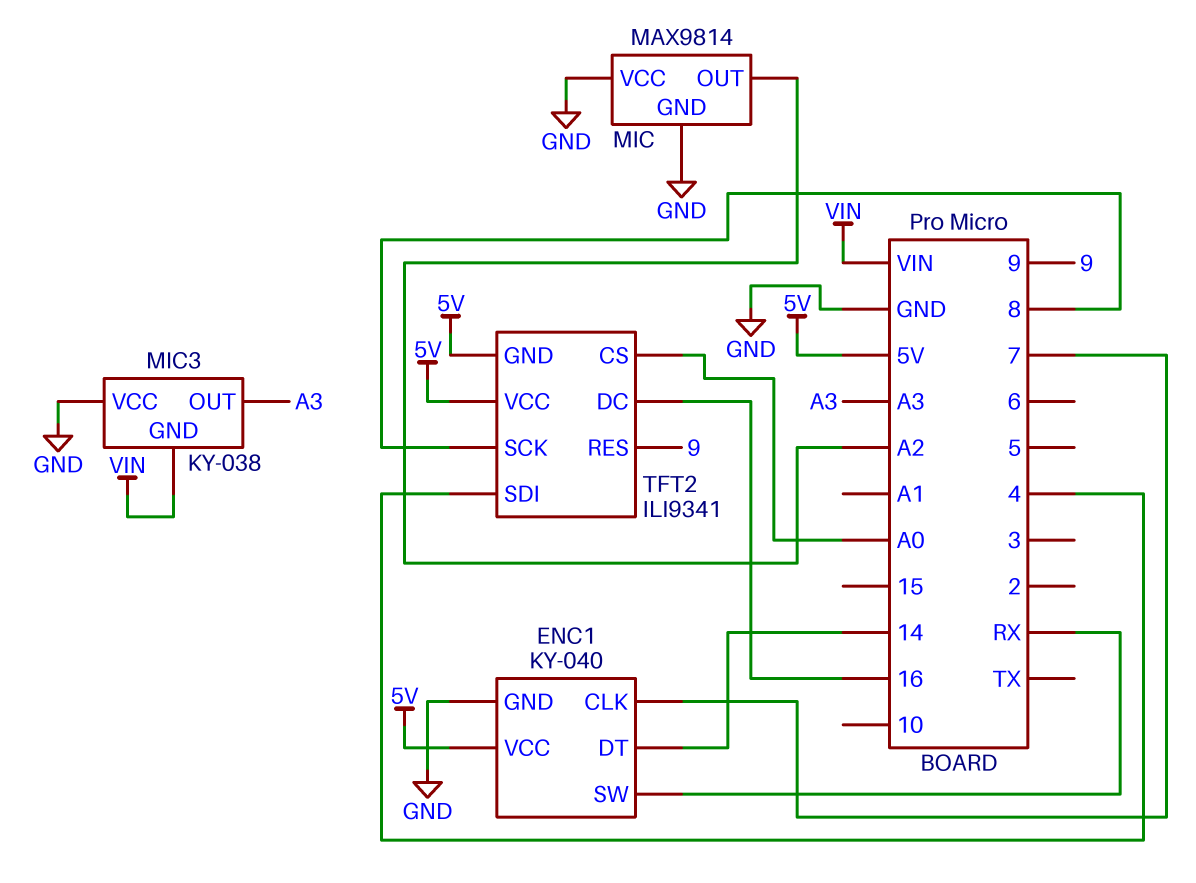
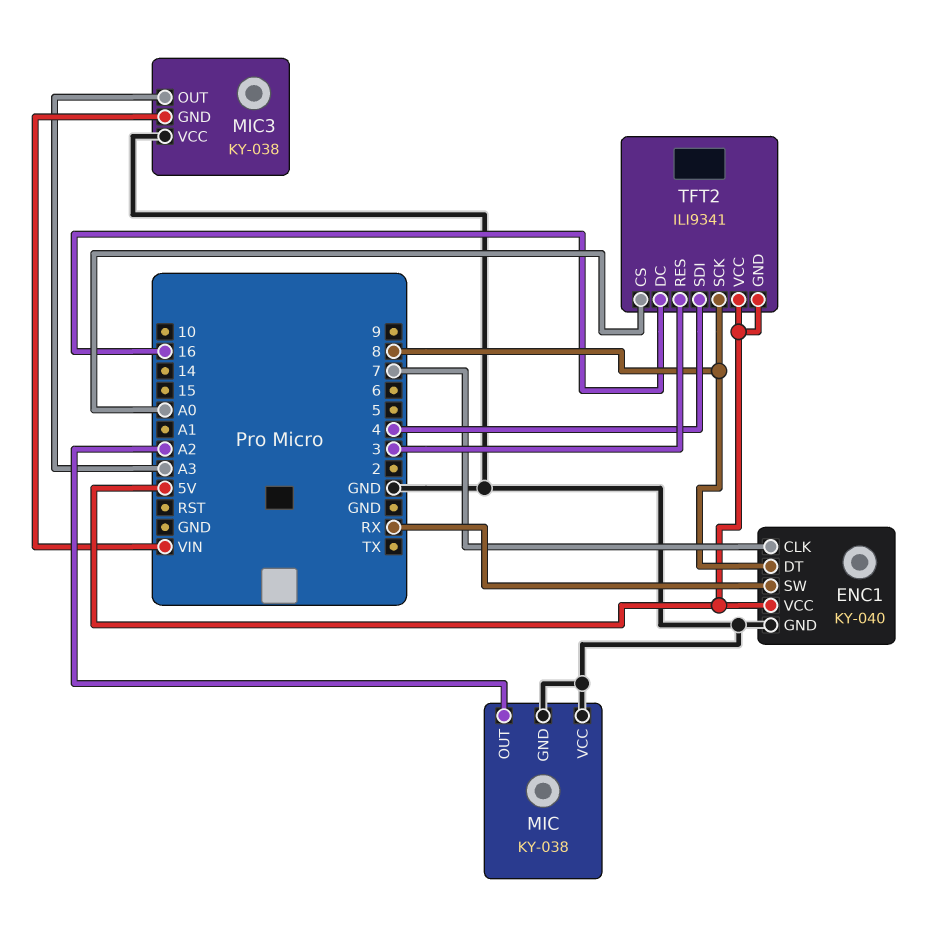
ENC1 pin DT: 14 -> 8
MIC: MAX9814 -> KY-038
TFT2 pin RES: 9 -> 3

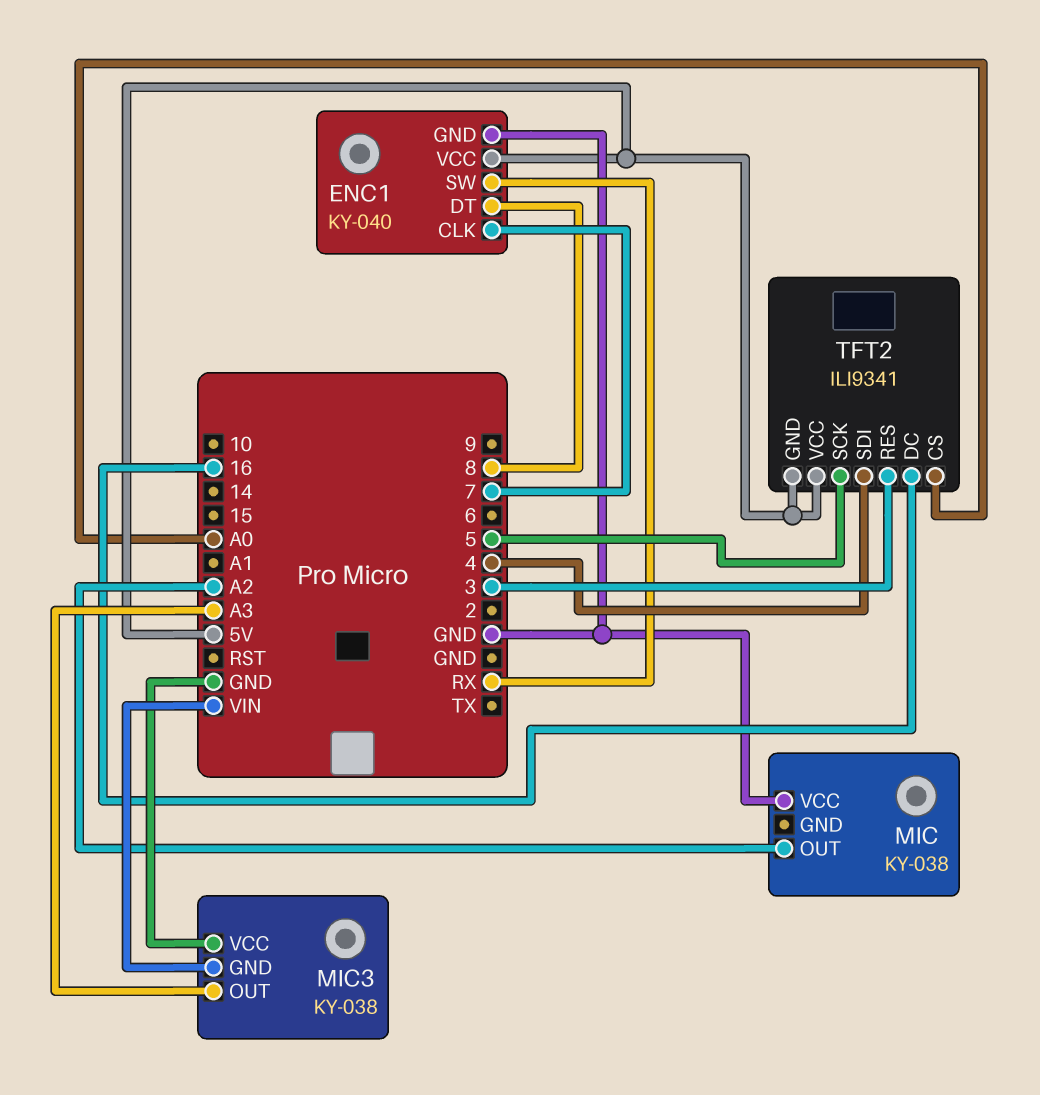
MIC pin GND: GND -> none
TFT2 pin SCK: 8 -> 5

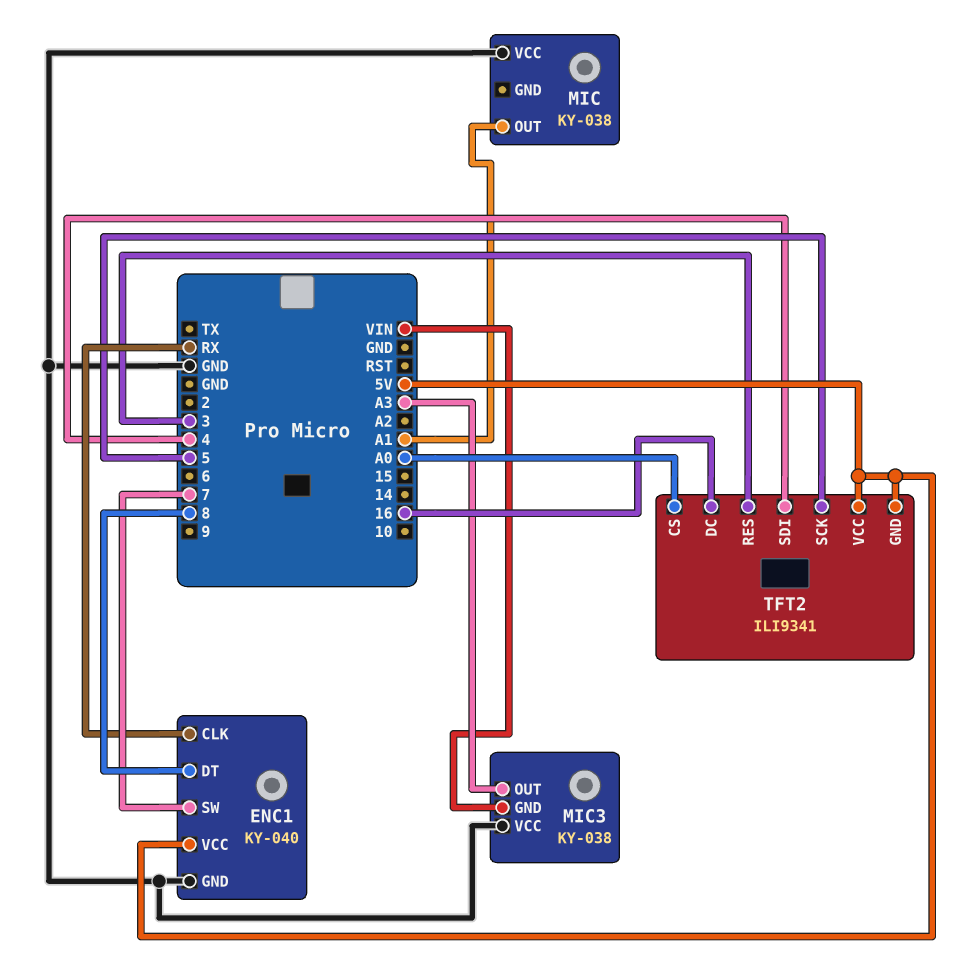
ENC1 pin CLK: 7 -> RX
ENC1 pin SW: RX -> 7
MIC pin OUT: A2 -> A1

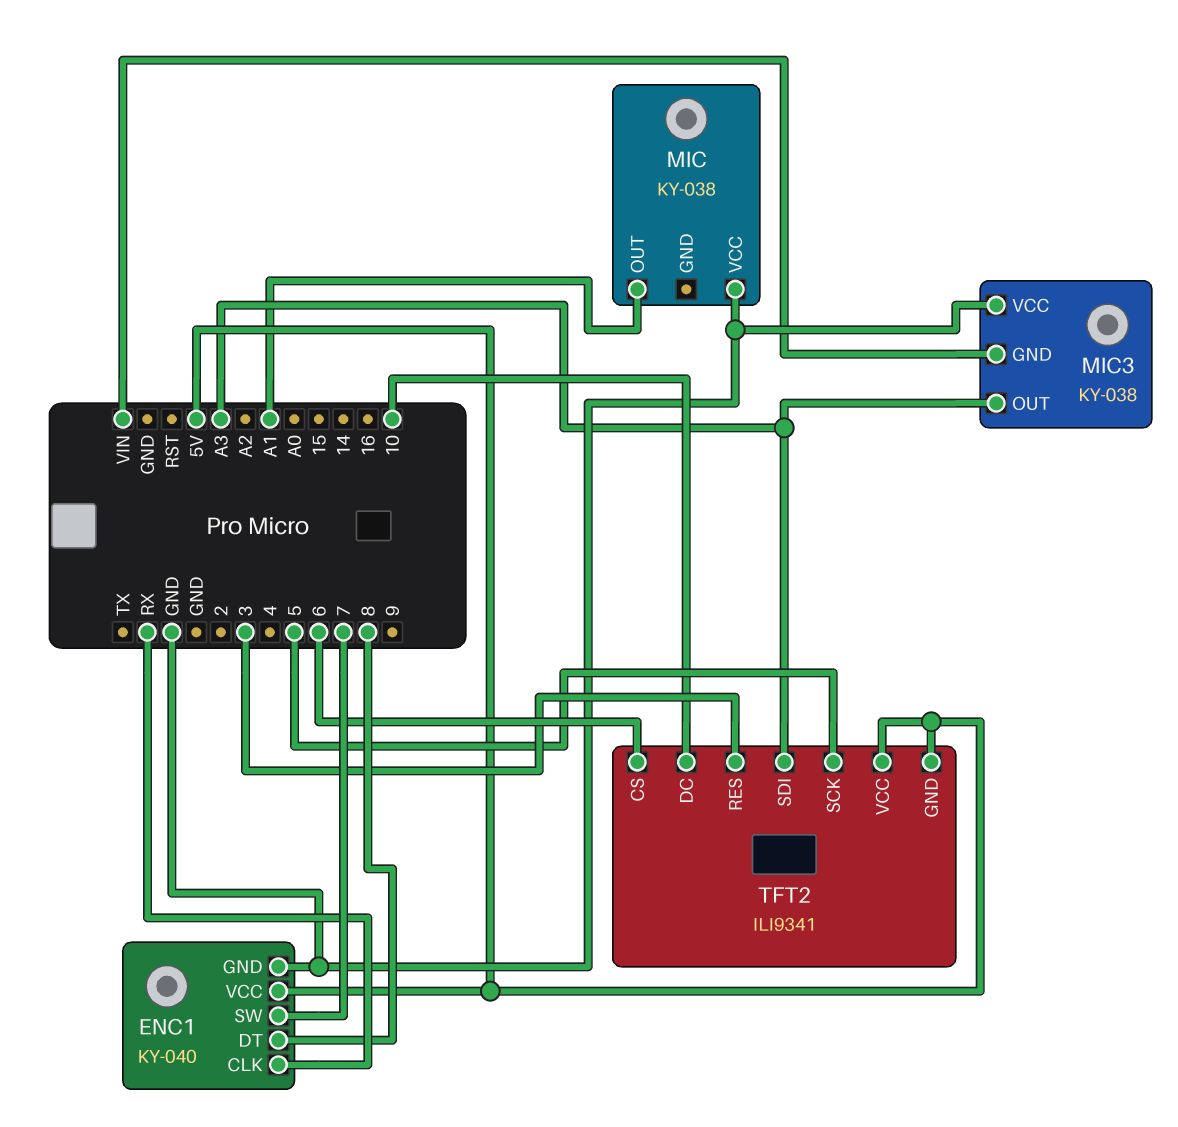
TFT2 pin CS: A0 -> 6
TFT2 pin DC: 16 -> 10
TFT2 pin SDI: 4 -> A3

